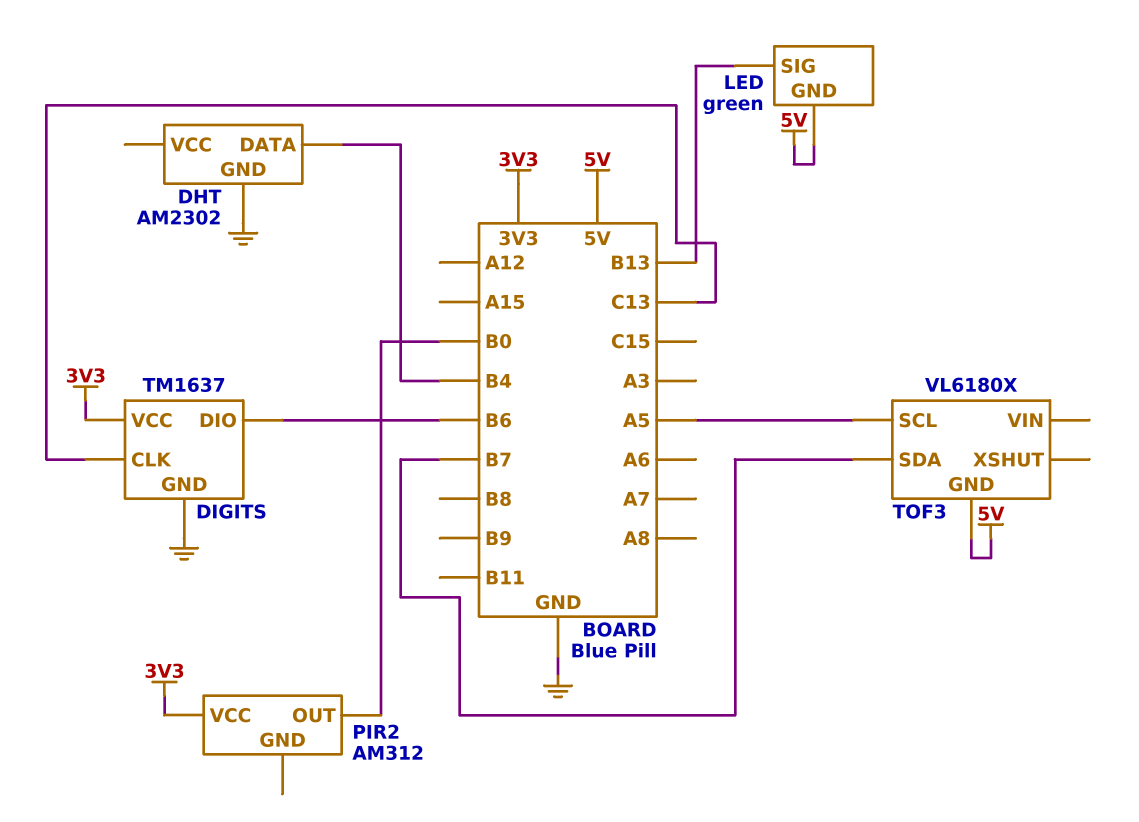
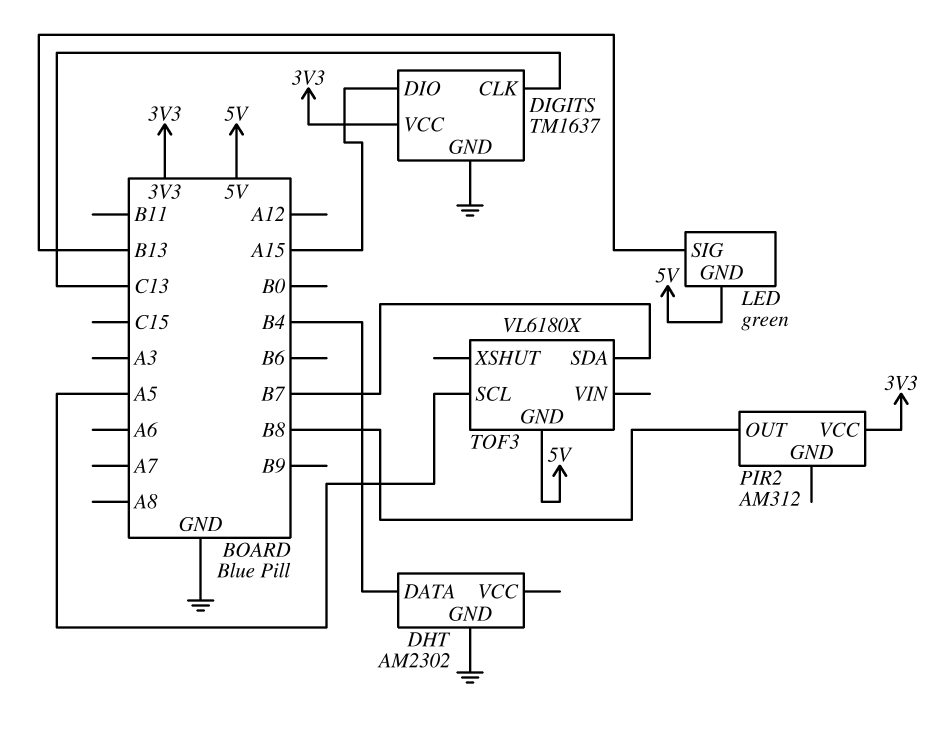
DIGITS pin DIO: B6 -> A15
PIR2 pin OUT: B0 -> B8

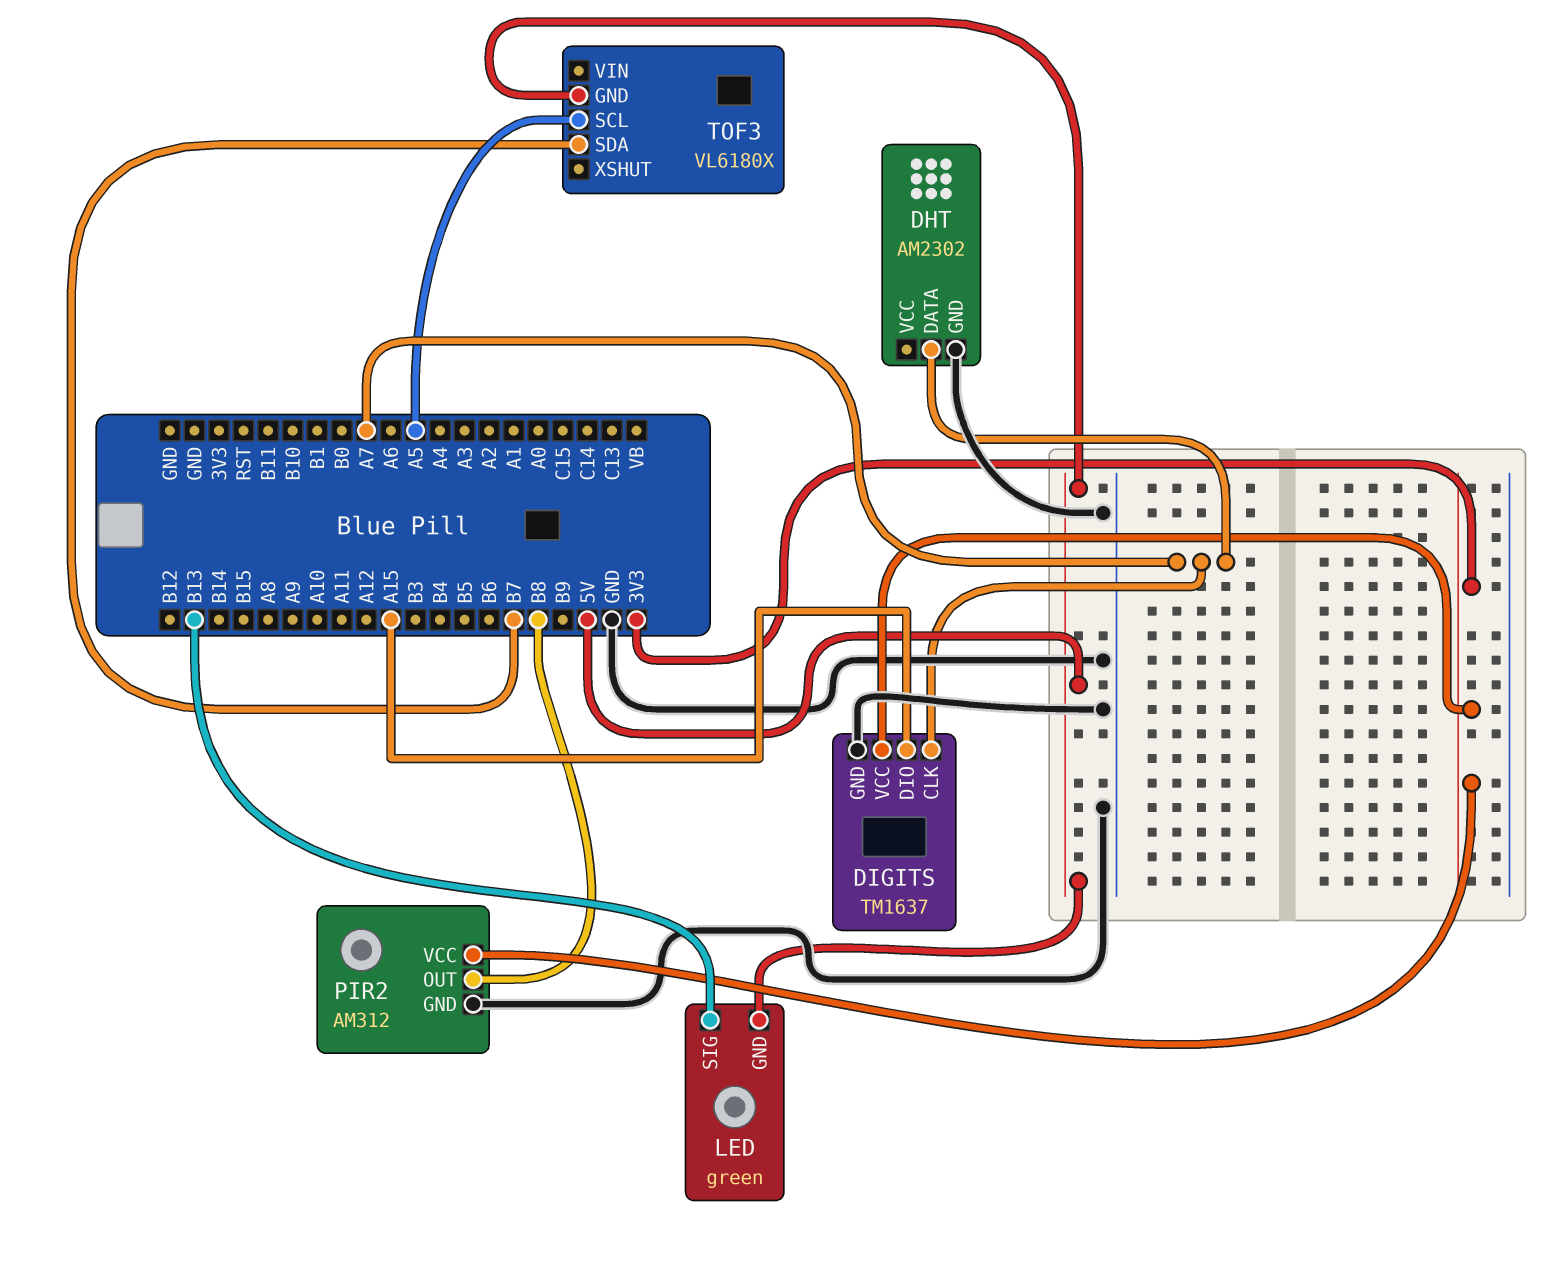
DHT pin DATA: B4 -> A7
DIGITS pin CLK: C13 -> A7
PIR2 pin GND: none -> GND

